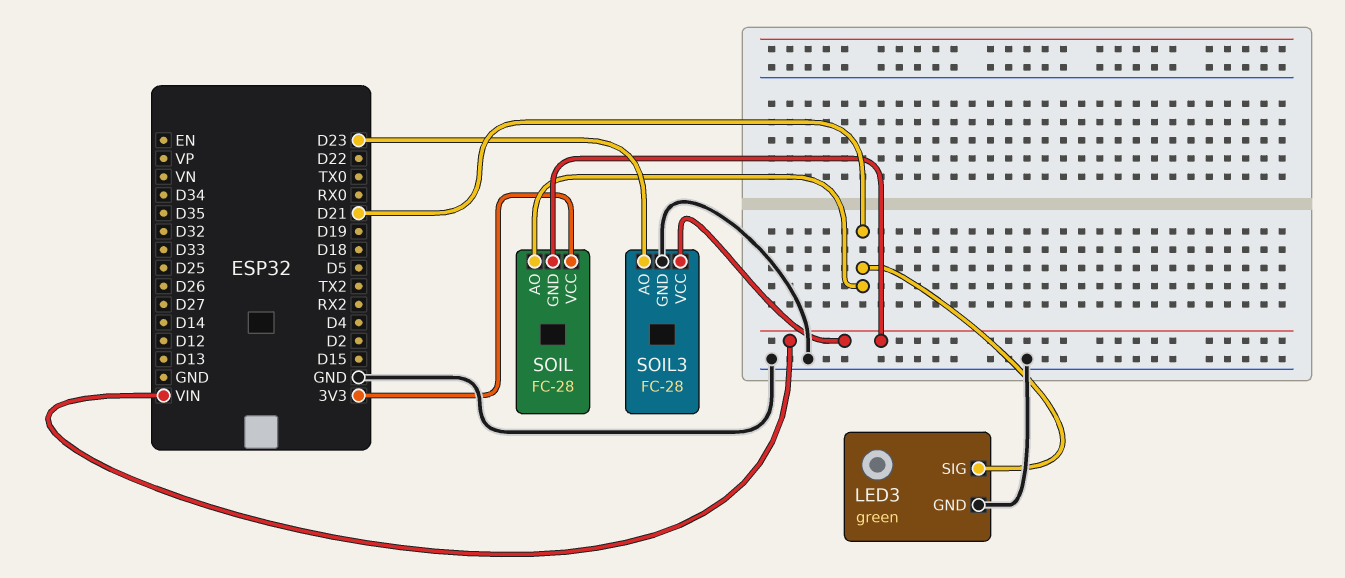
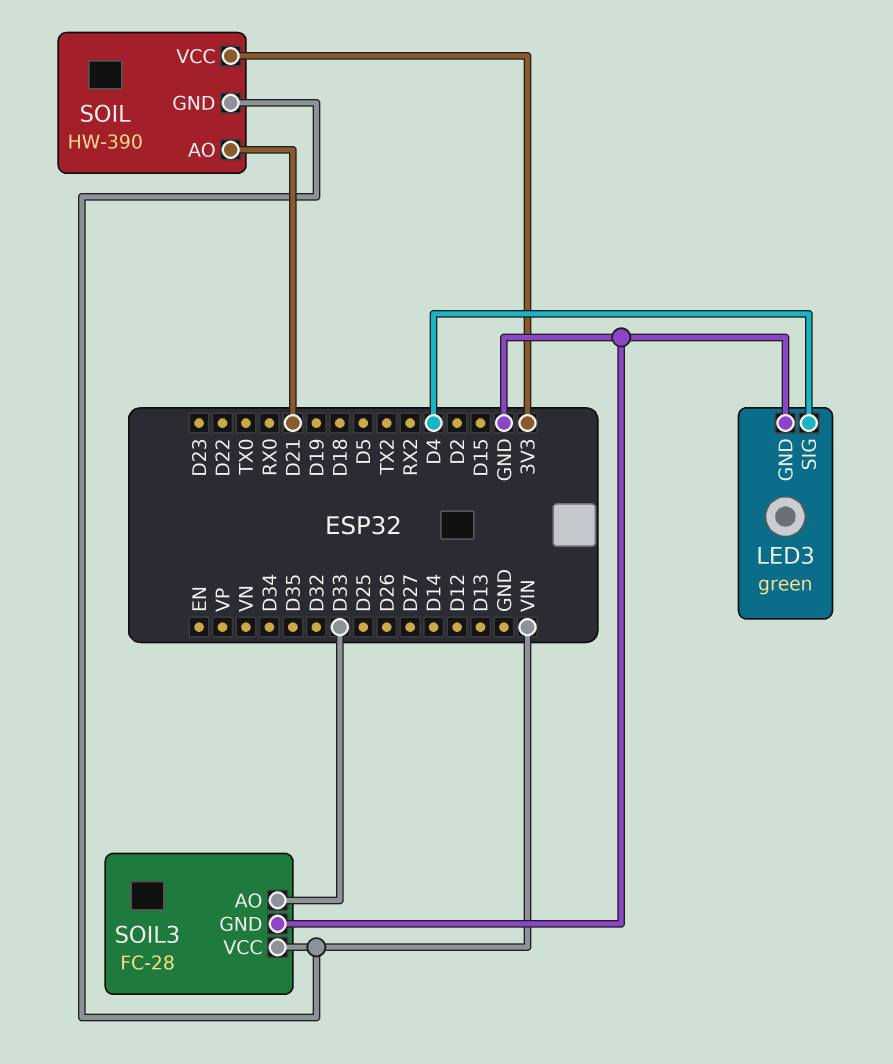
LED3 pin SIG: D21 -> D4
SOIL: FC-28 -> HW-390
SOIL3 pin AO: D23 -> D33

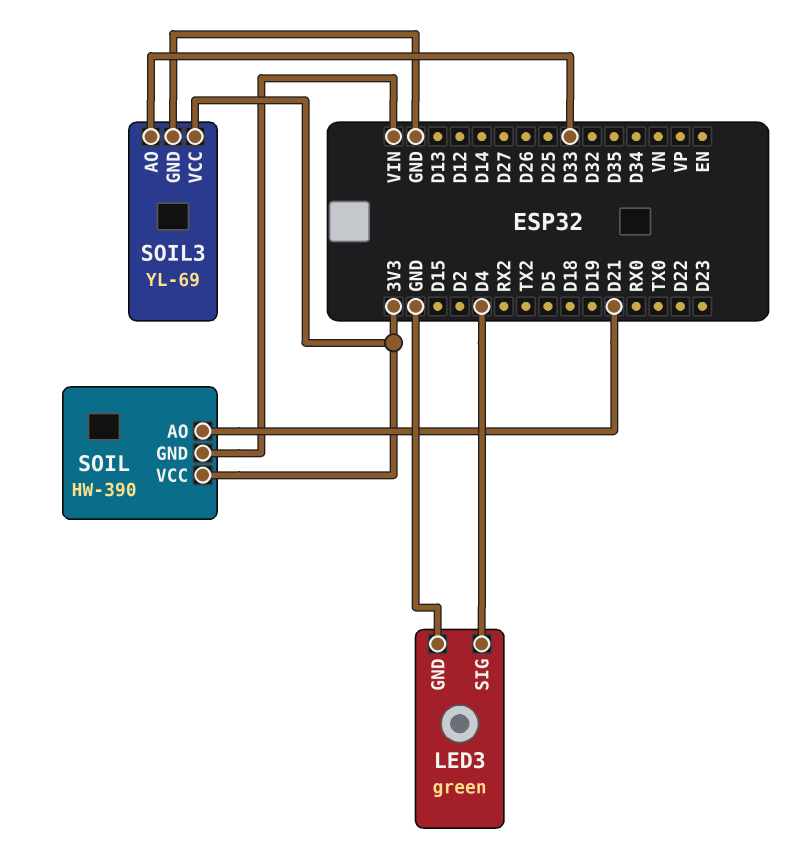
SOIL3: FC-28 -> YL-69
SOIL3 pin VCC: VIN -> 3V3

